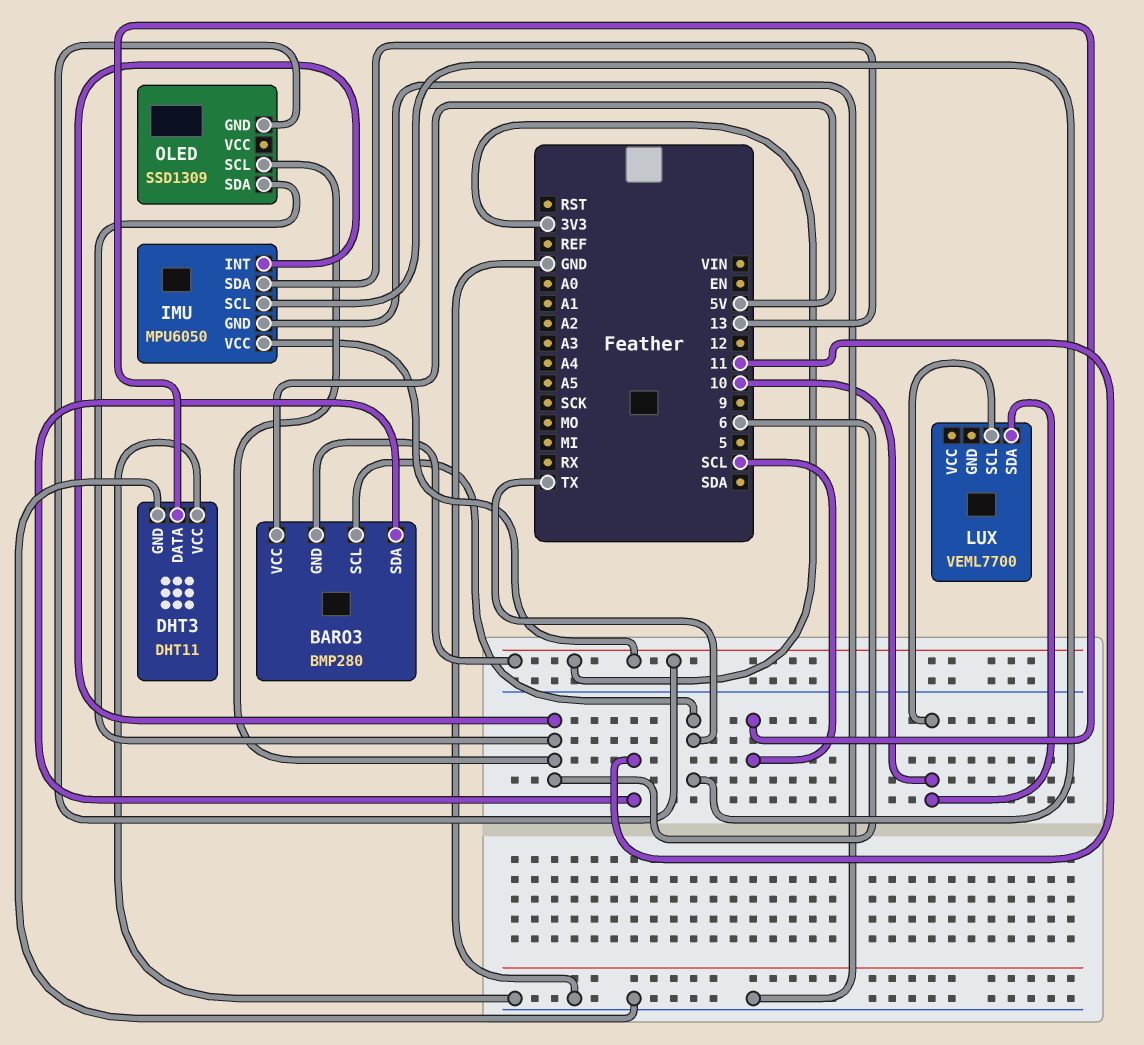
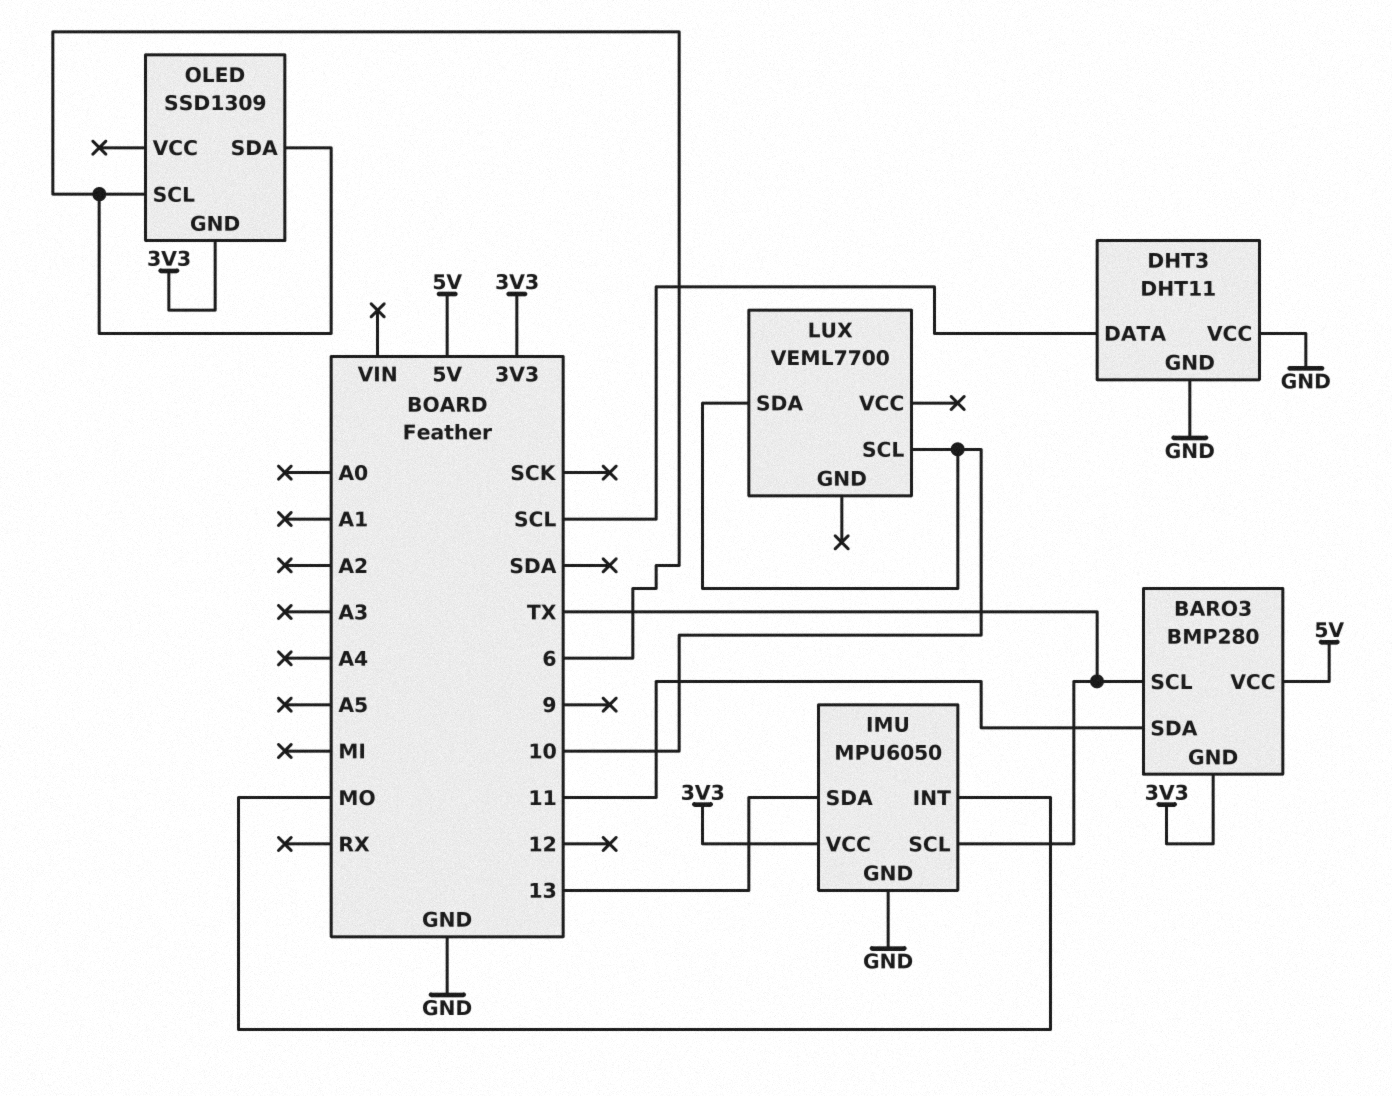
IMU pin INT: 6 -> MO

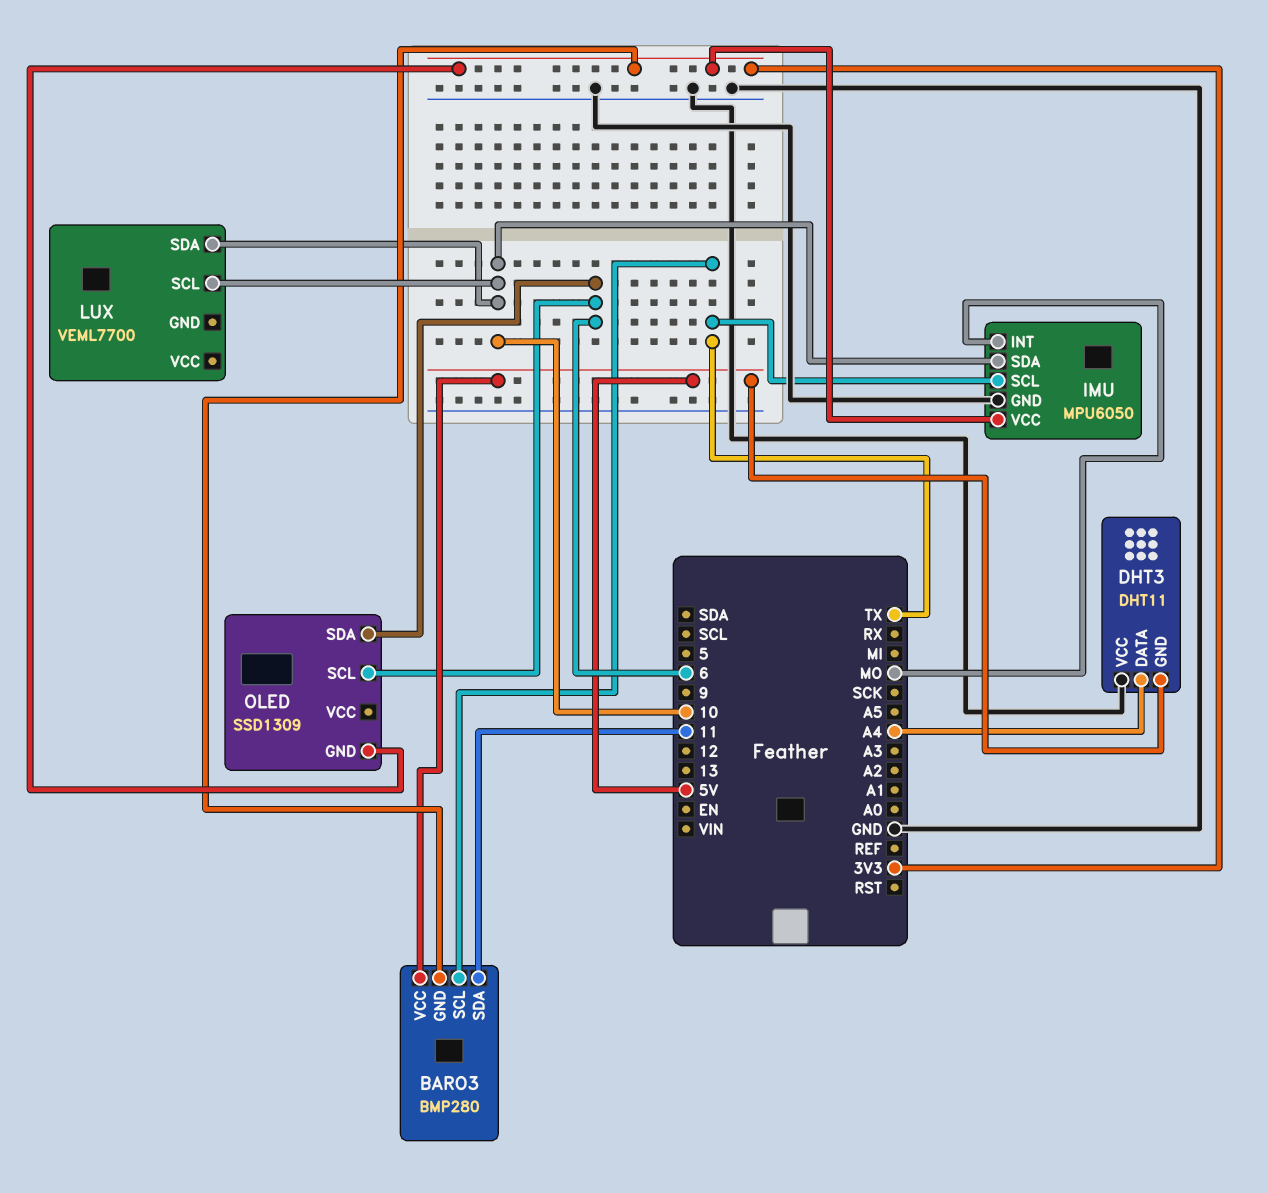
DHT3 pin DATA: SCL -> A4
DHT3 pin GND: GND -> 5V
IMU pin SDA: 13 -> 10

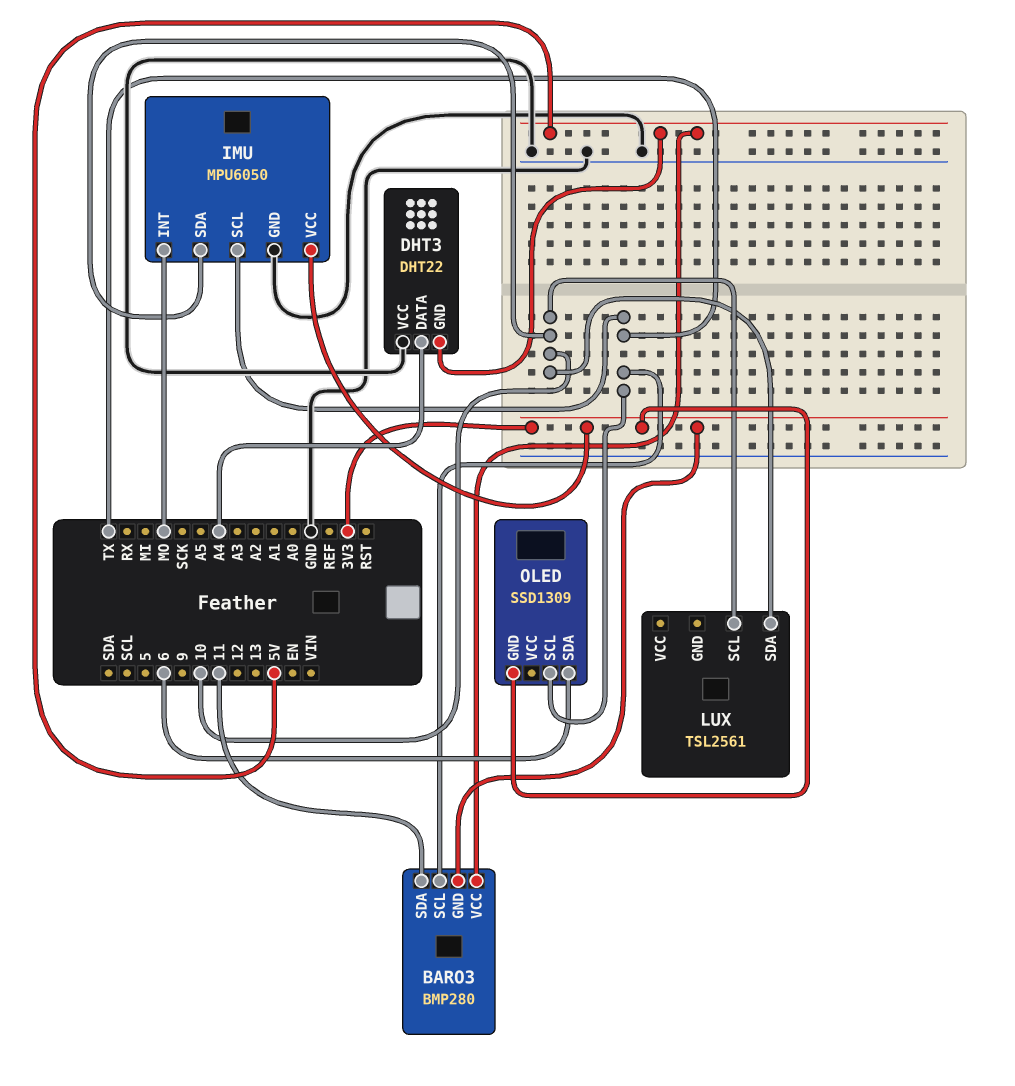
DHT3: DHT11 -> DHT22
LUX: VEML7700 -> TSL2561
OLED pin SCL: 6 -> TX

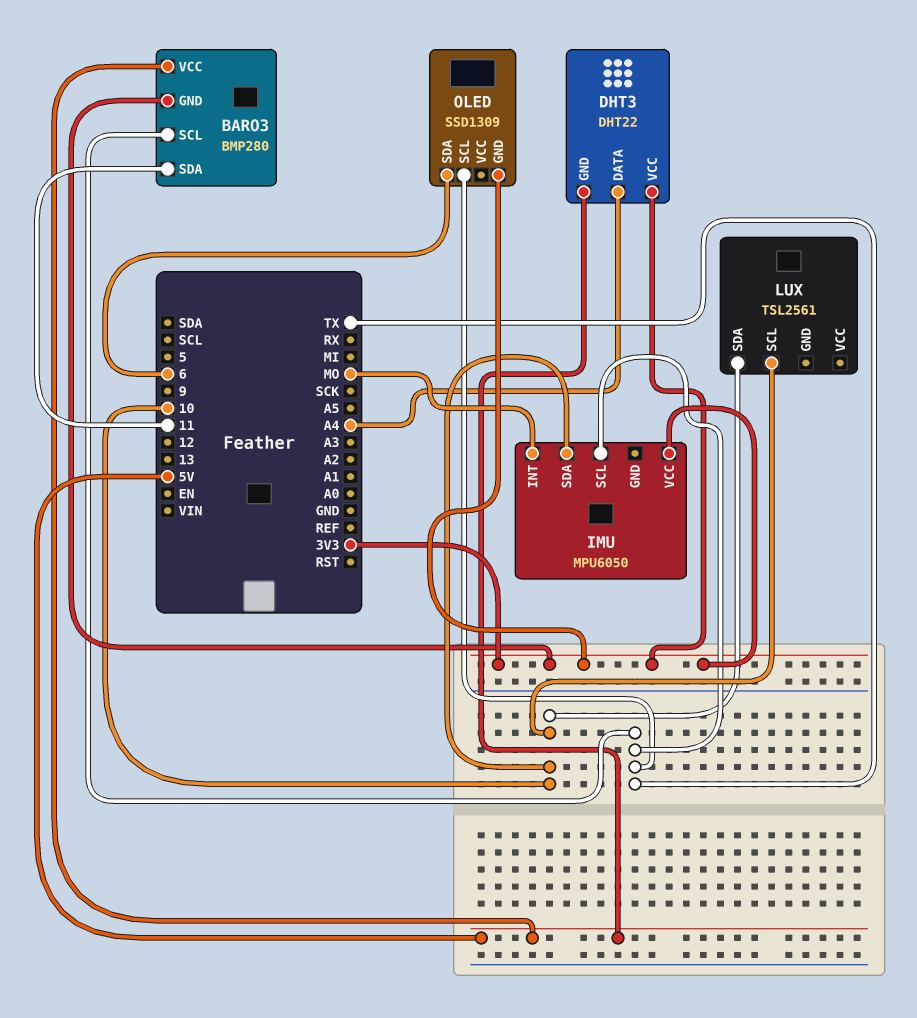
DHT3 pin VCC: GND -> 3V3
IMU pin GND: GND -> none

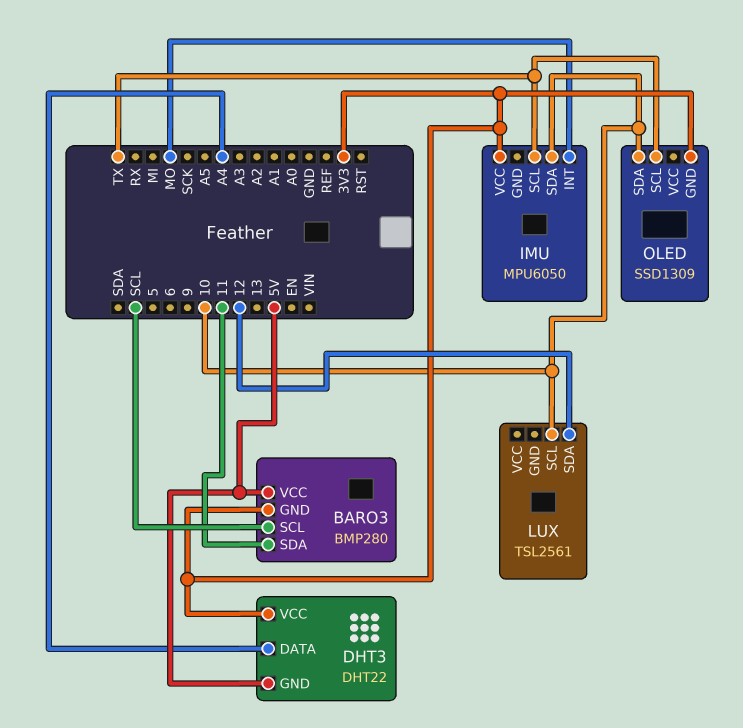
BARO3 pin SCL: TX -> SCL
LUX pin SDA: 10 -> 12
OLED pin SDA: 6 -> 10

